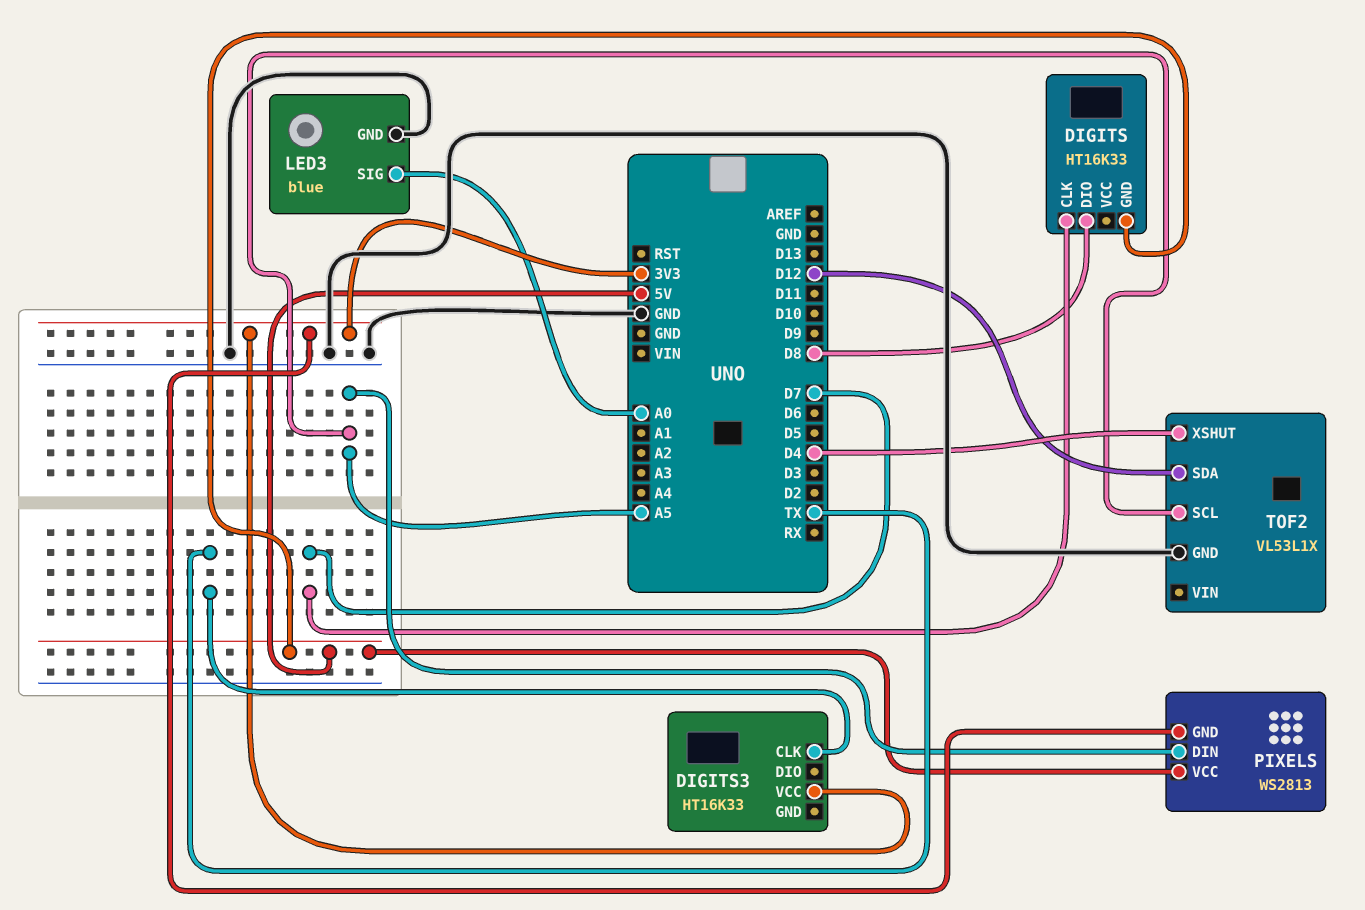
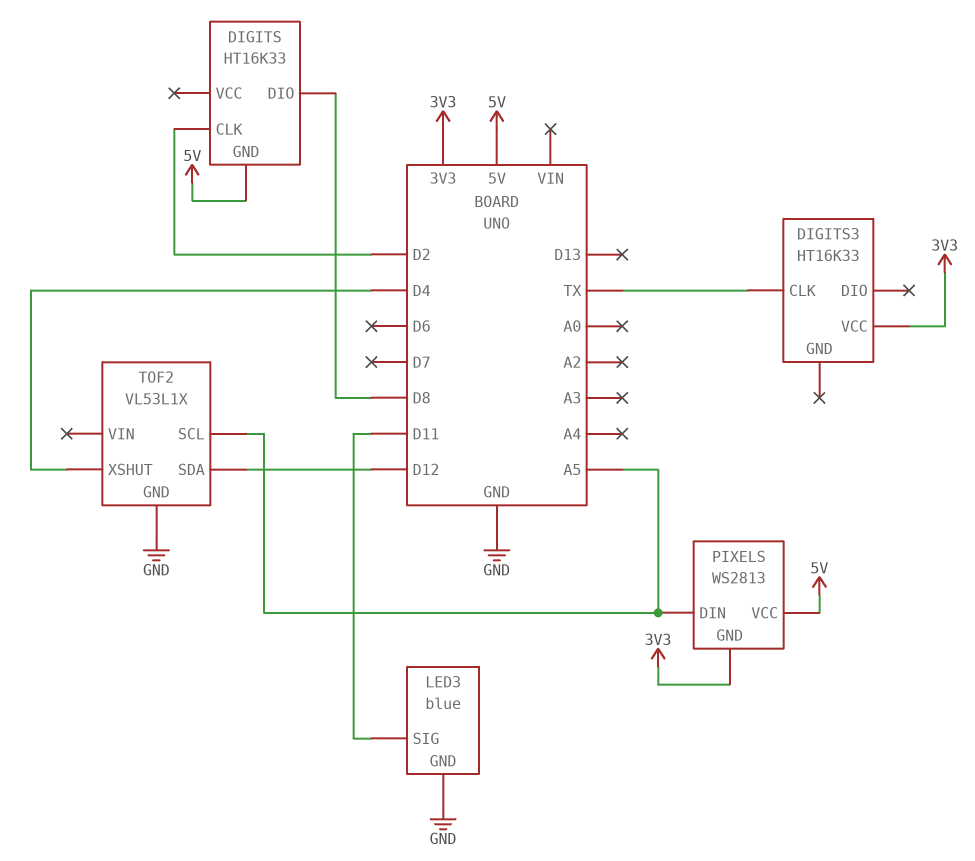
DIGITS pin CLK: D7 -> D2
LED3 pin SIG: A0 -> D11

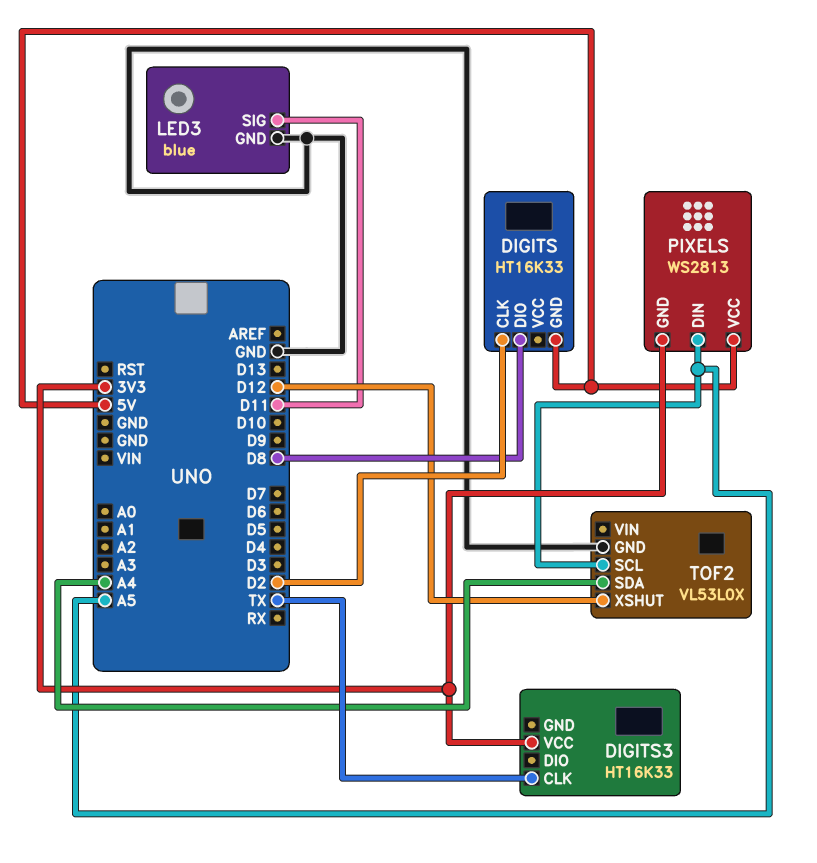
TOF2: VL53L1X -> VL53L0X
TOF2 pin SDA: D12 -> A4
TOF2 pin XSHUT: D4 -> D12

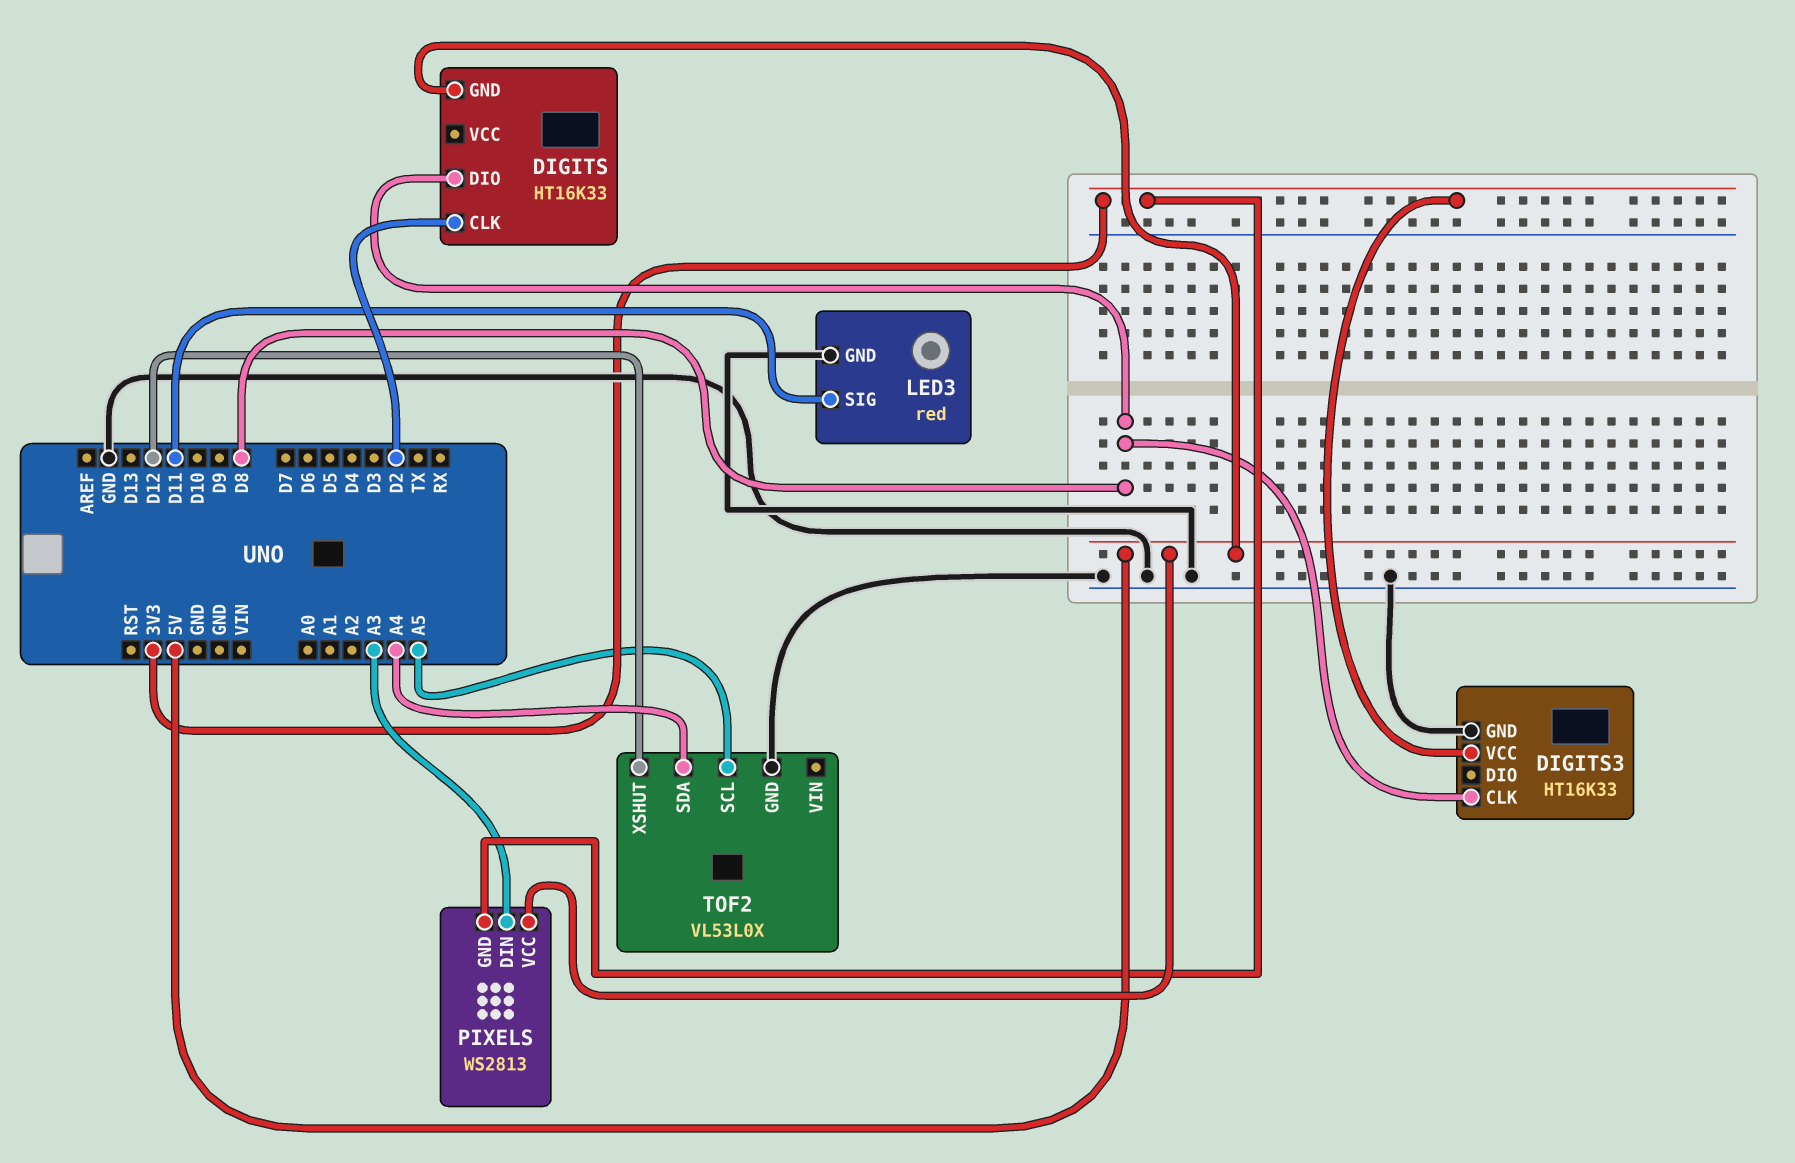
DIGITS3 pin CLK: TX -> D8
DIGITS3 pin GND: none -> GND
LED3: blue -> red
PIXELS pin DIN: A5 -> A3

